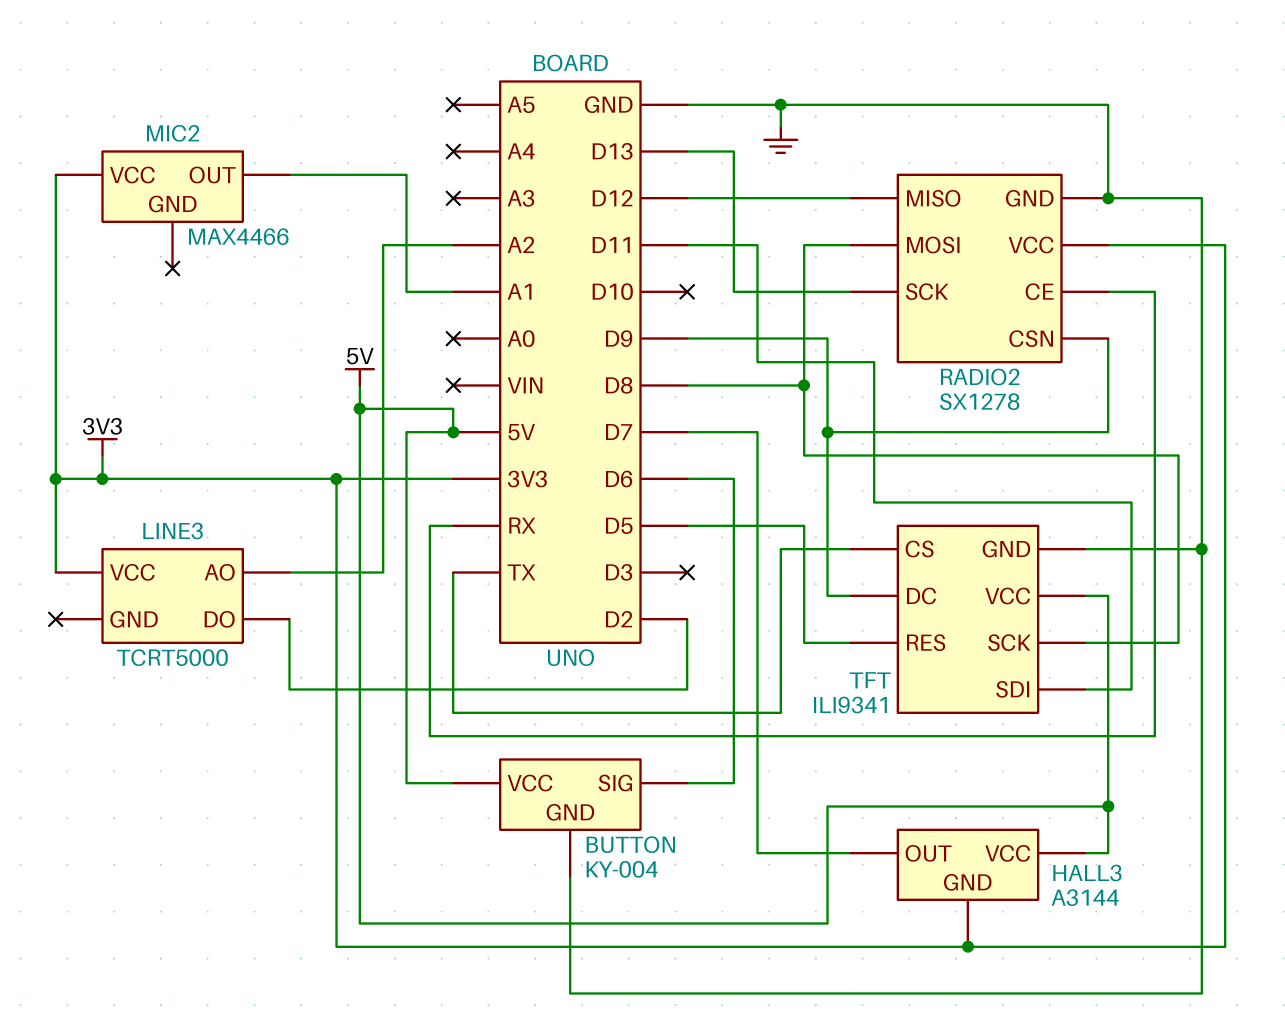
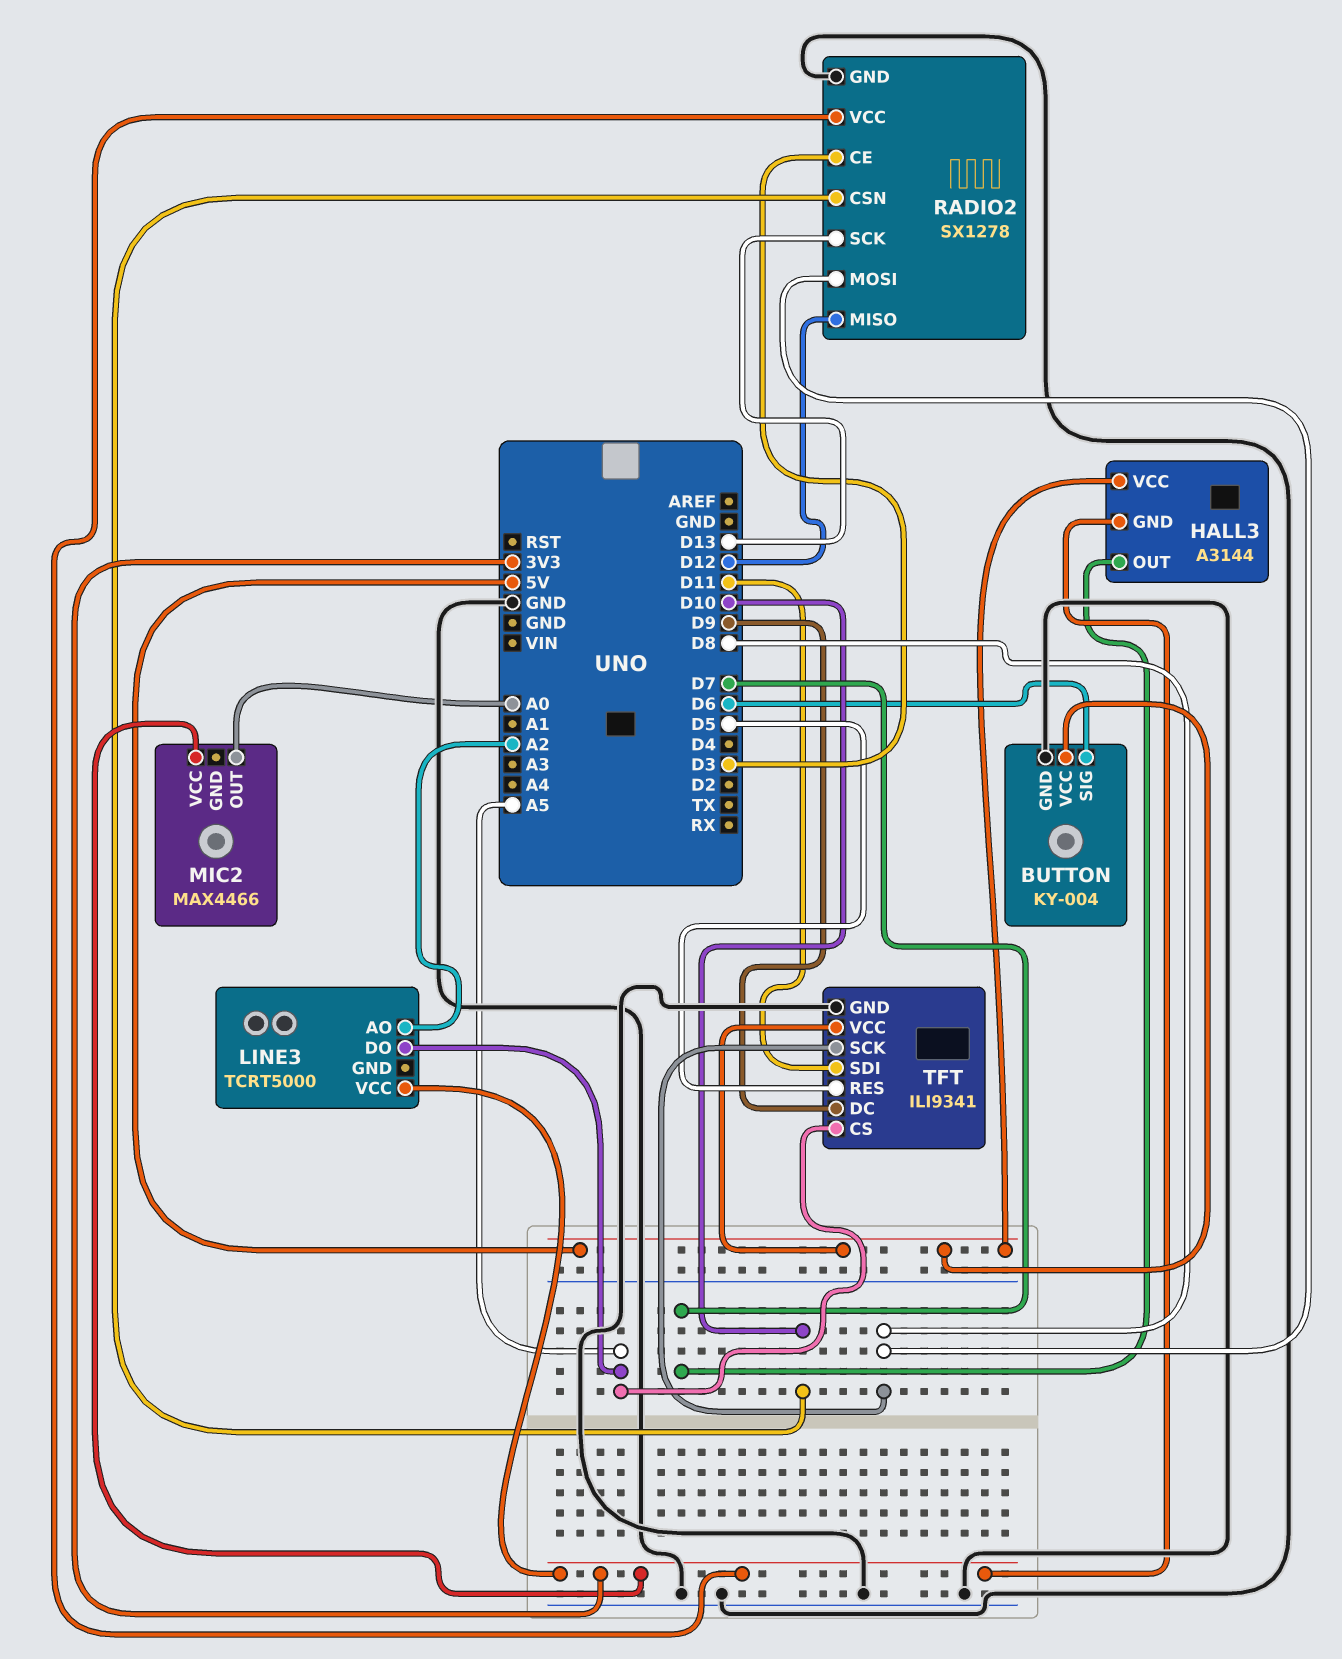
LINE3 pin DO: D2 -> A5
MIC2 pin OUT: A1 -> A0
RADIO2 pin CE: RX -> D3
RADIO2 pin CSN: D9 -> D10
TFT pin CS: TX -> A5

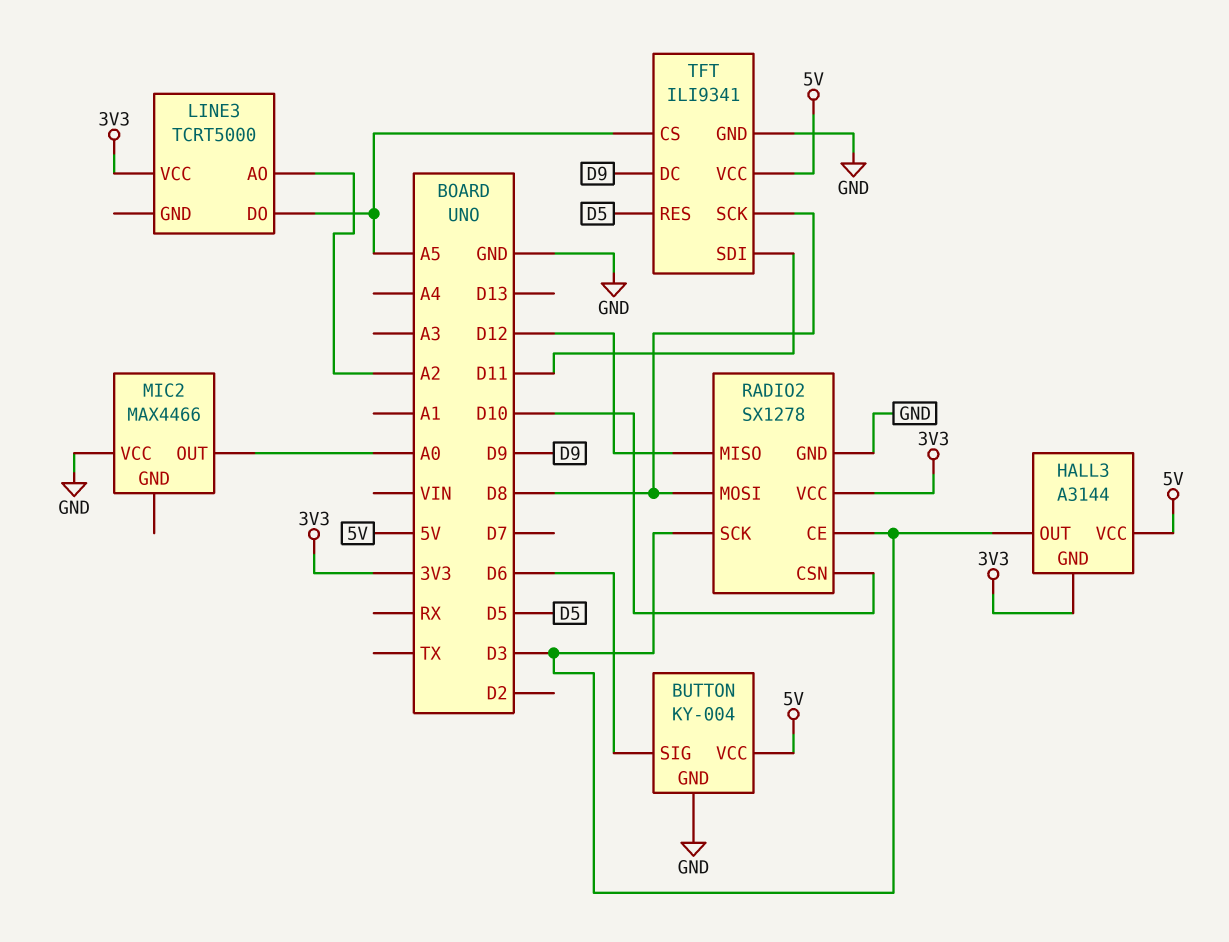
HALL3 pin OUT: D7 -> D3
MIC2 pin VCC: 3V3 -> GND
RADIO2 pin SCK: D13 -> D3

